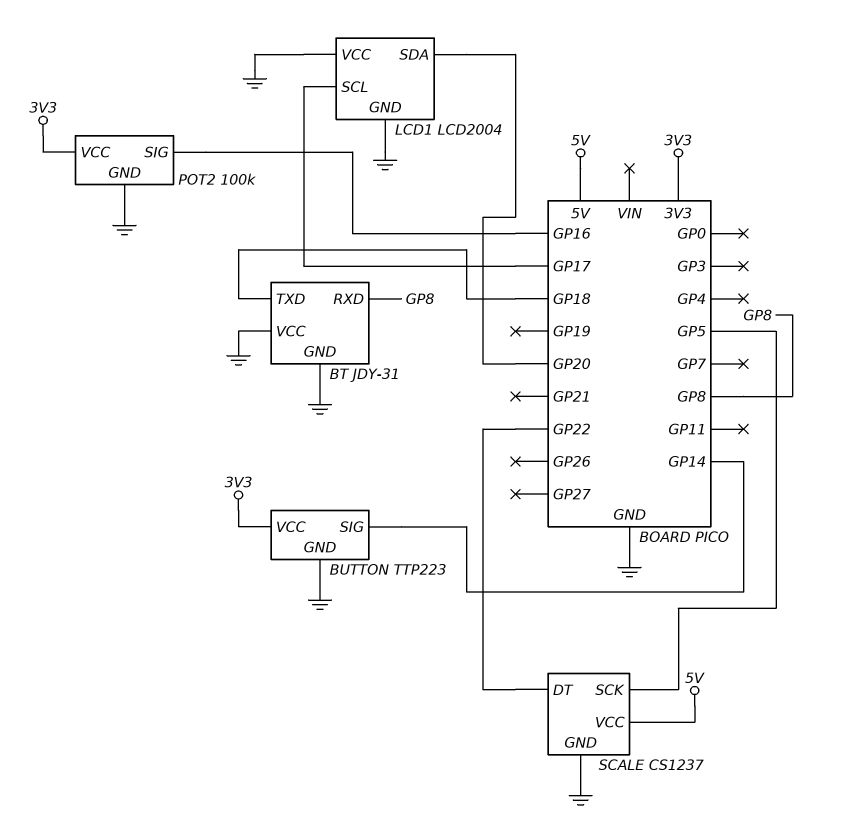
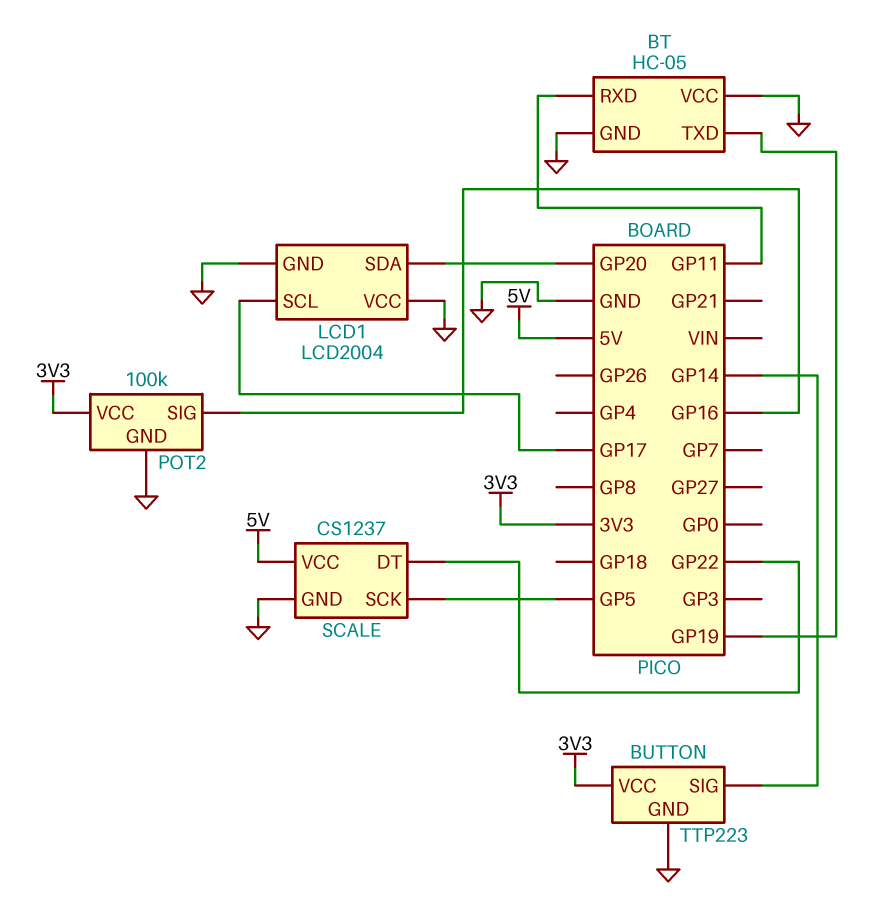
BT: JDY-31 -> HC-05
BT pin RXD: GP8 -> GP11
BT pin TXD: GP18 -> GP19

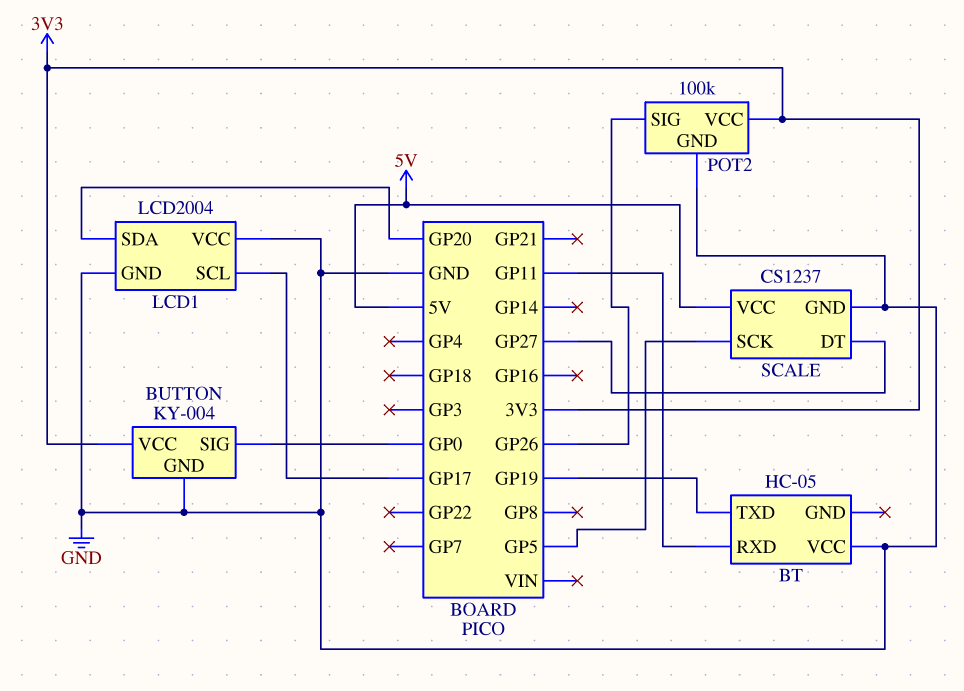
BT pin GND: GND -> none
BUTTON: TTP223 -> KY-004
BUTTON pin SIG: GP14 -> GP0
POT2 pin SIG: GP16 -> GP26
SCALE pin DT: GP22 -> GP27

